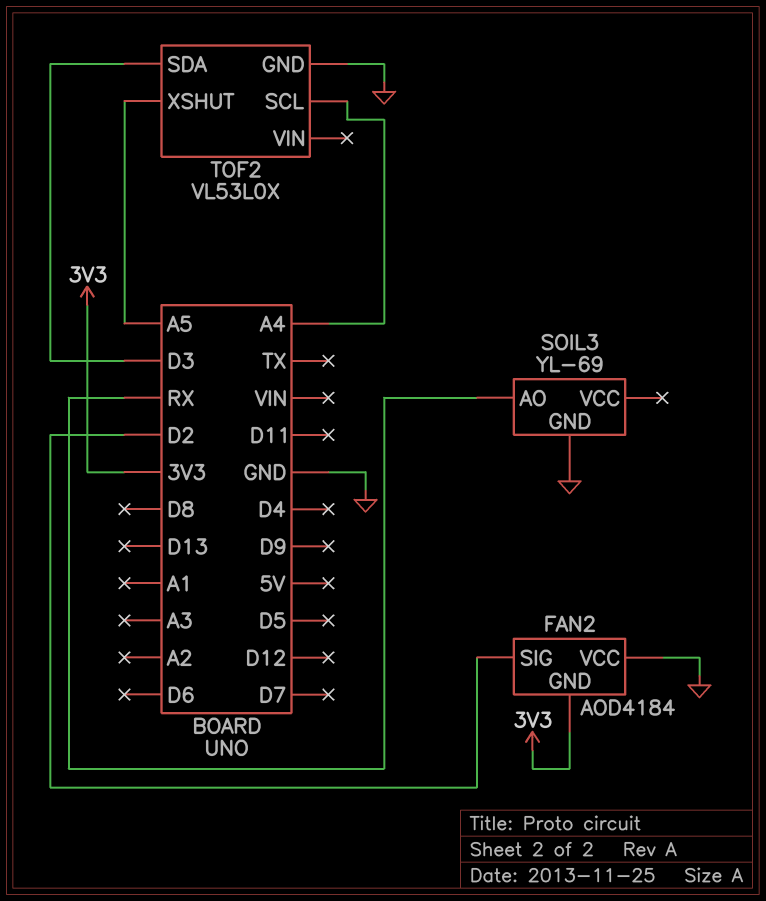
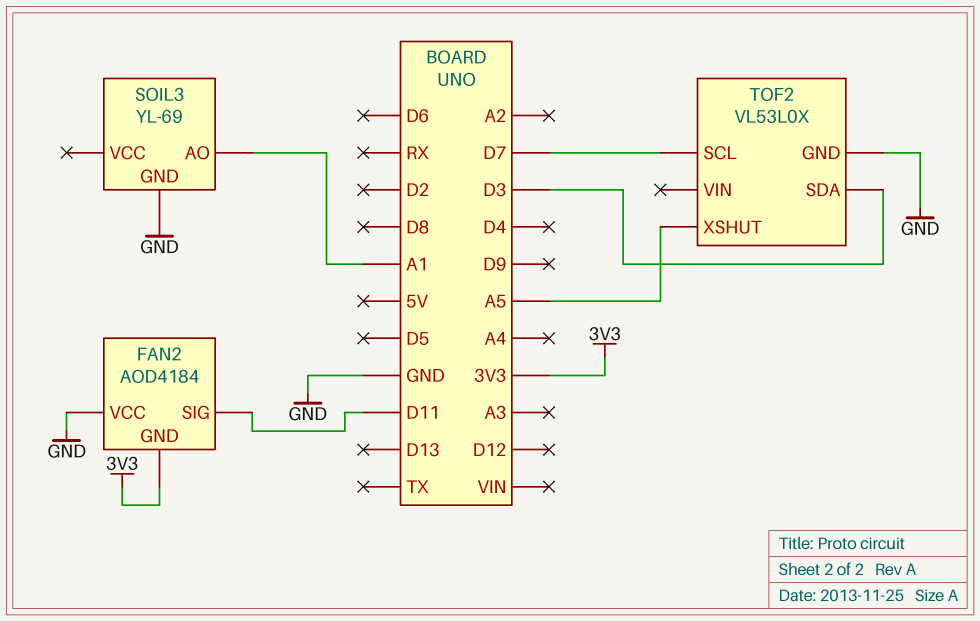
FAN2 pin SIG: D2 -> D11
SOIL3 pin AO: RX -> A1
TOF2 pin SCL: A4 -> D7

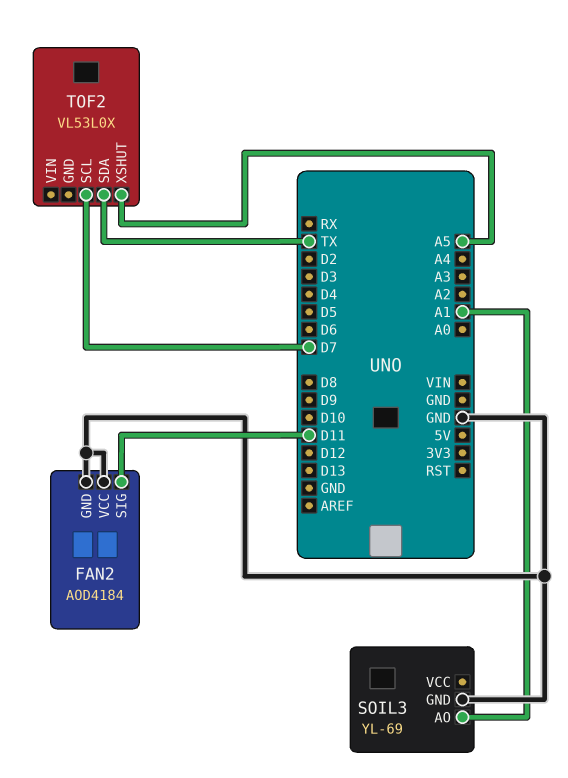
FAN2 pin GND: 3V3 -> GND
TOF2 pin GND: GND -> none
TOF2 pin SDA: D3 -> TX

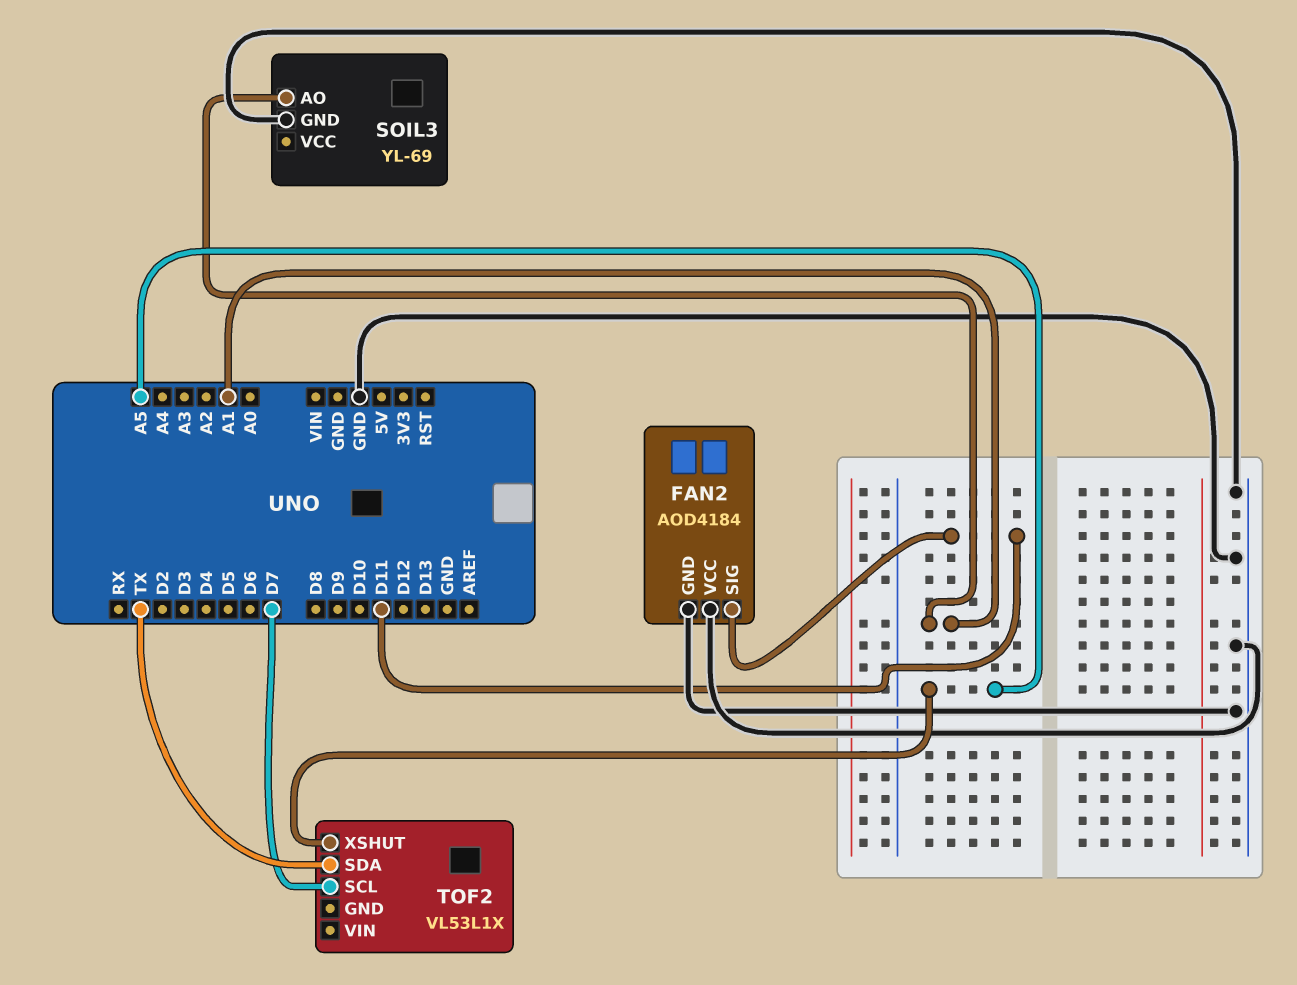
TOF2: VL53L0X -> VL53L1X

